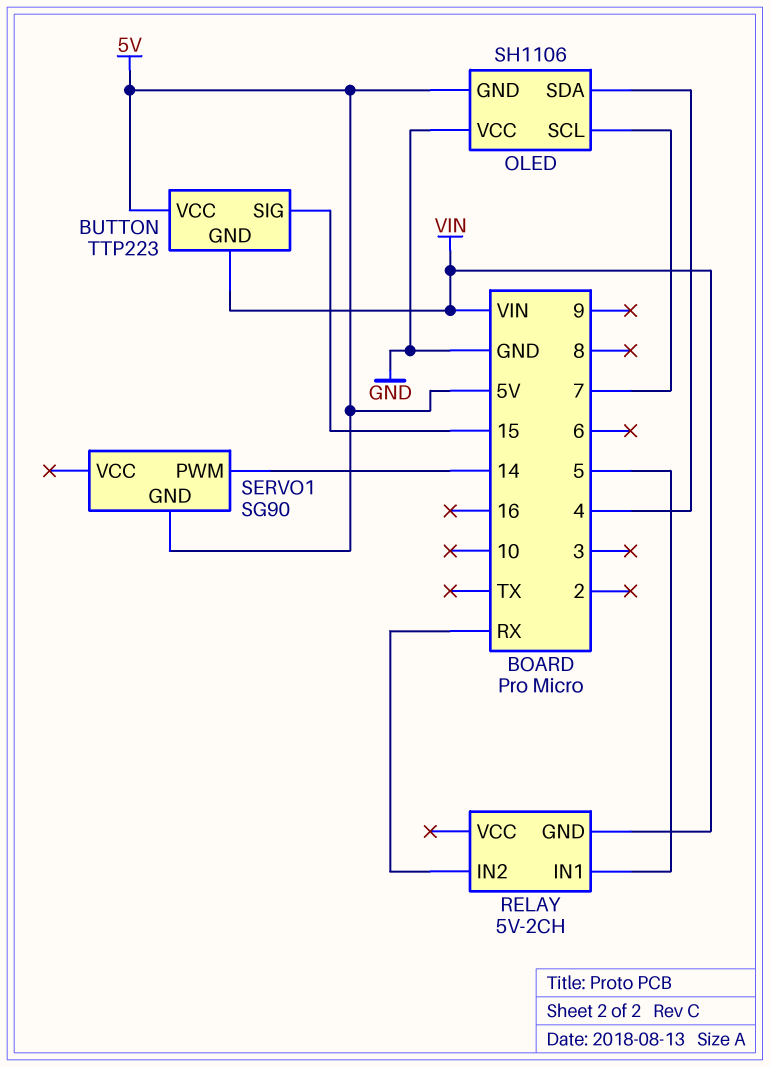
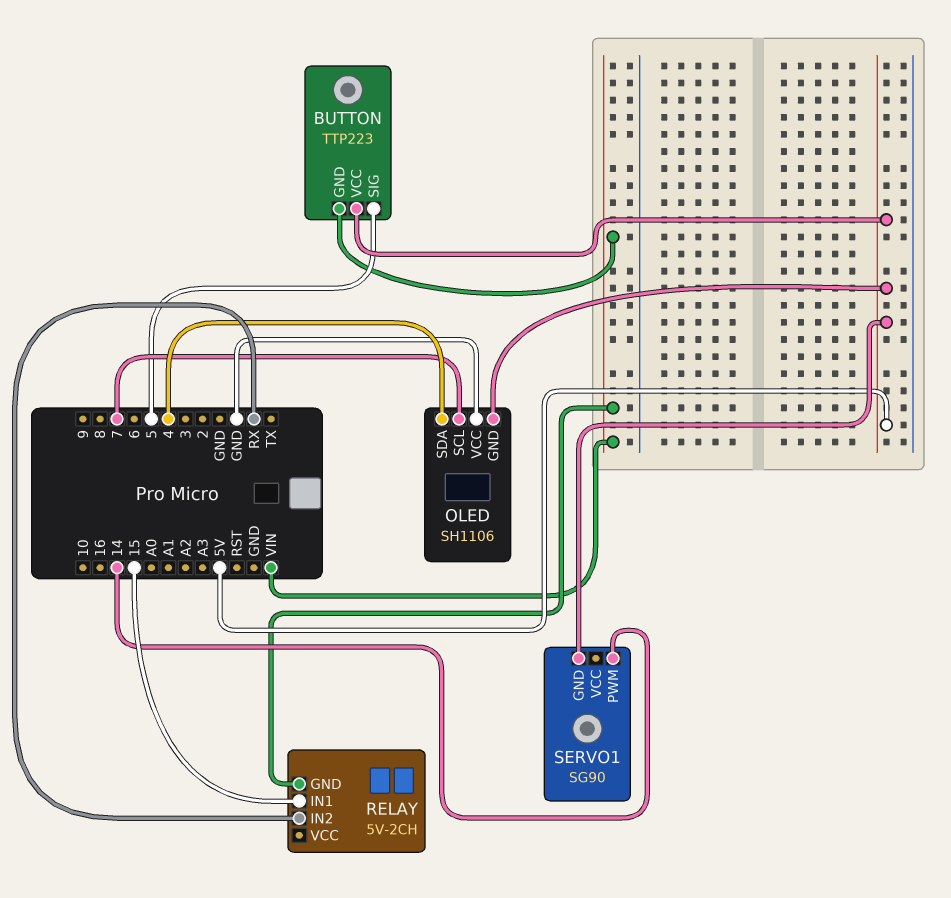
BUTTON pin SIG: 15 -> 5
RELAY pin IN1: 5 -> 15

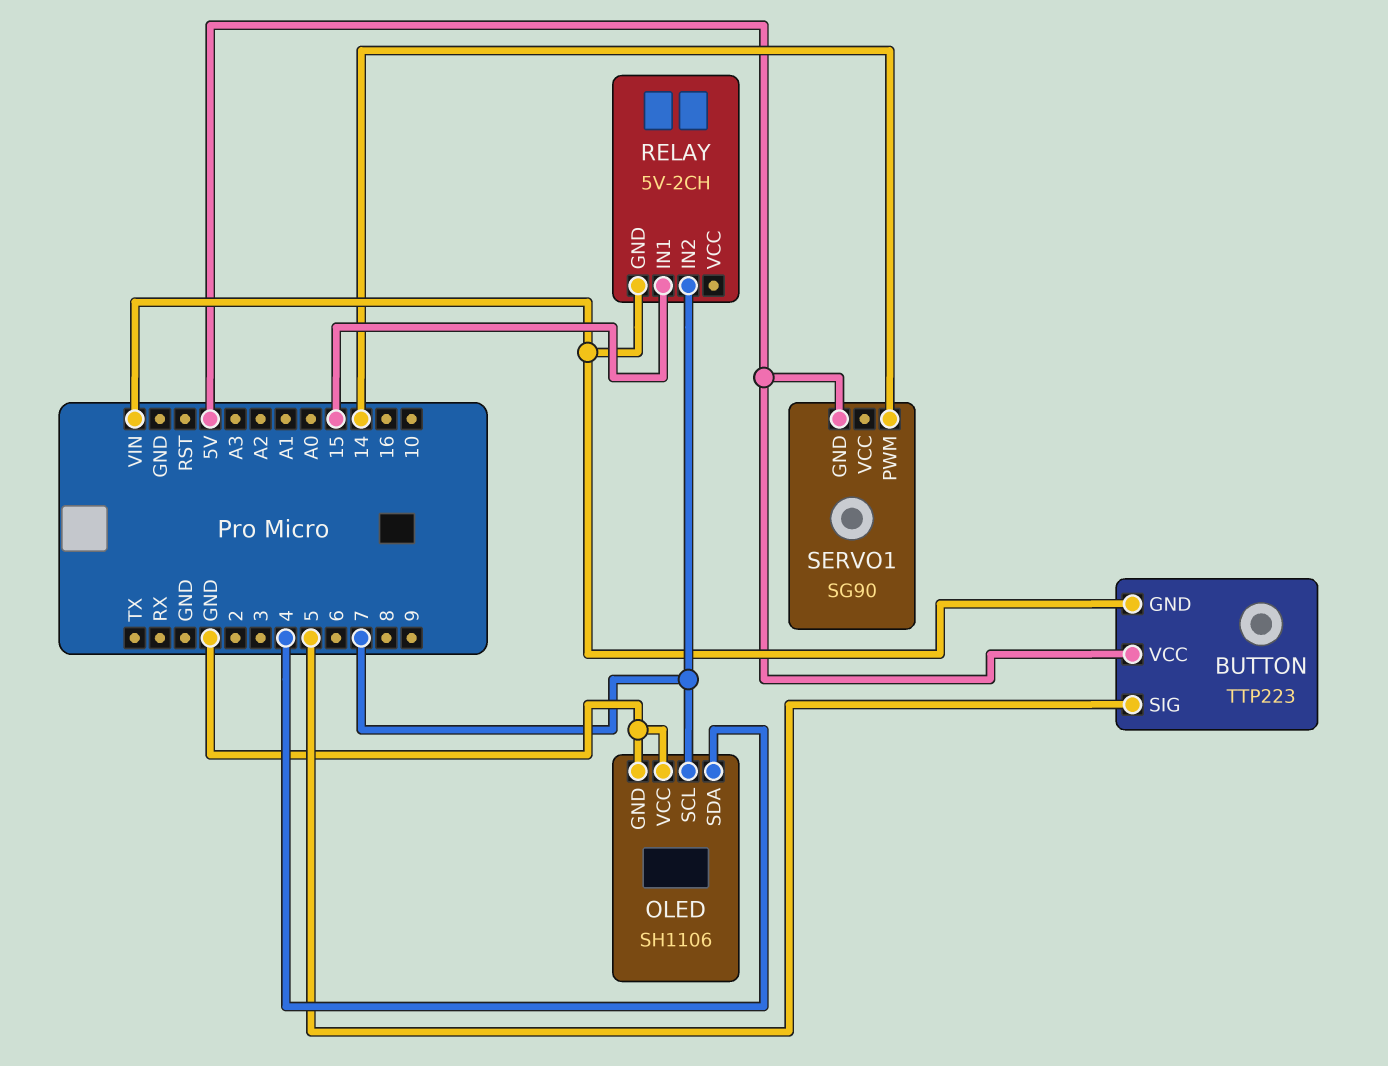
OLED pin GND: 5V -> GND
RELAY pin IN2: RX -> 7

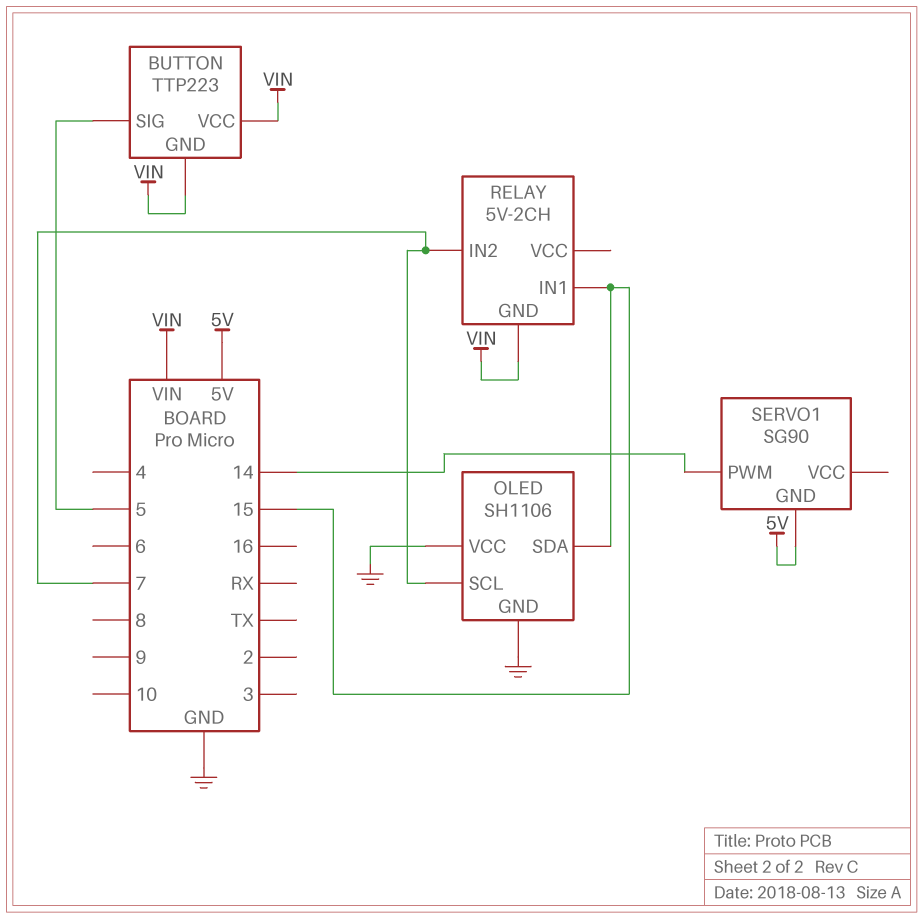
BUTTON pin VCC: 5V -> VIN
OLED pin SDA: 4 -> 15

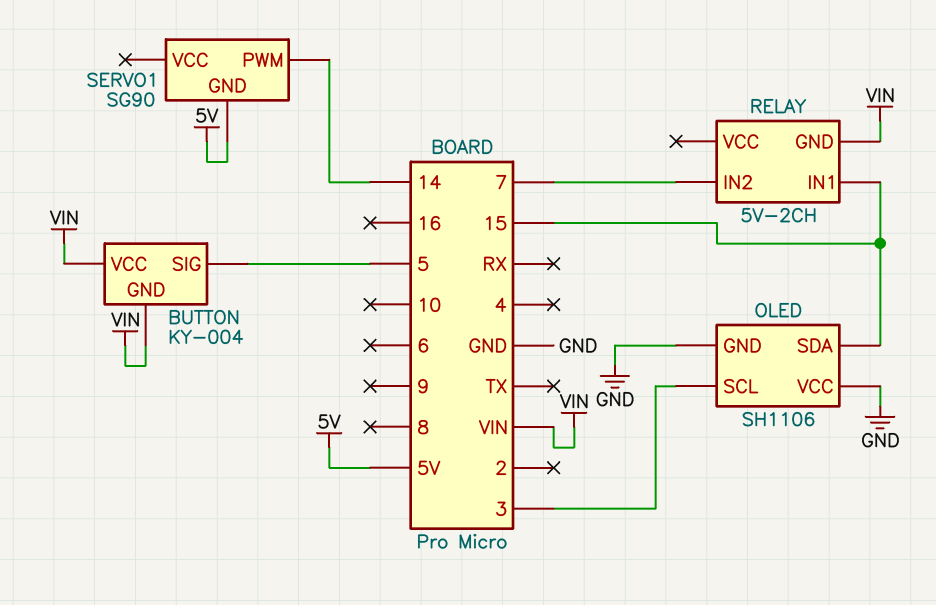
BUTTON: TTP223 -> KY-004
OLED pin SCL: 7 -> 3

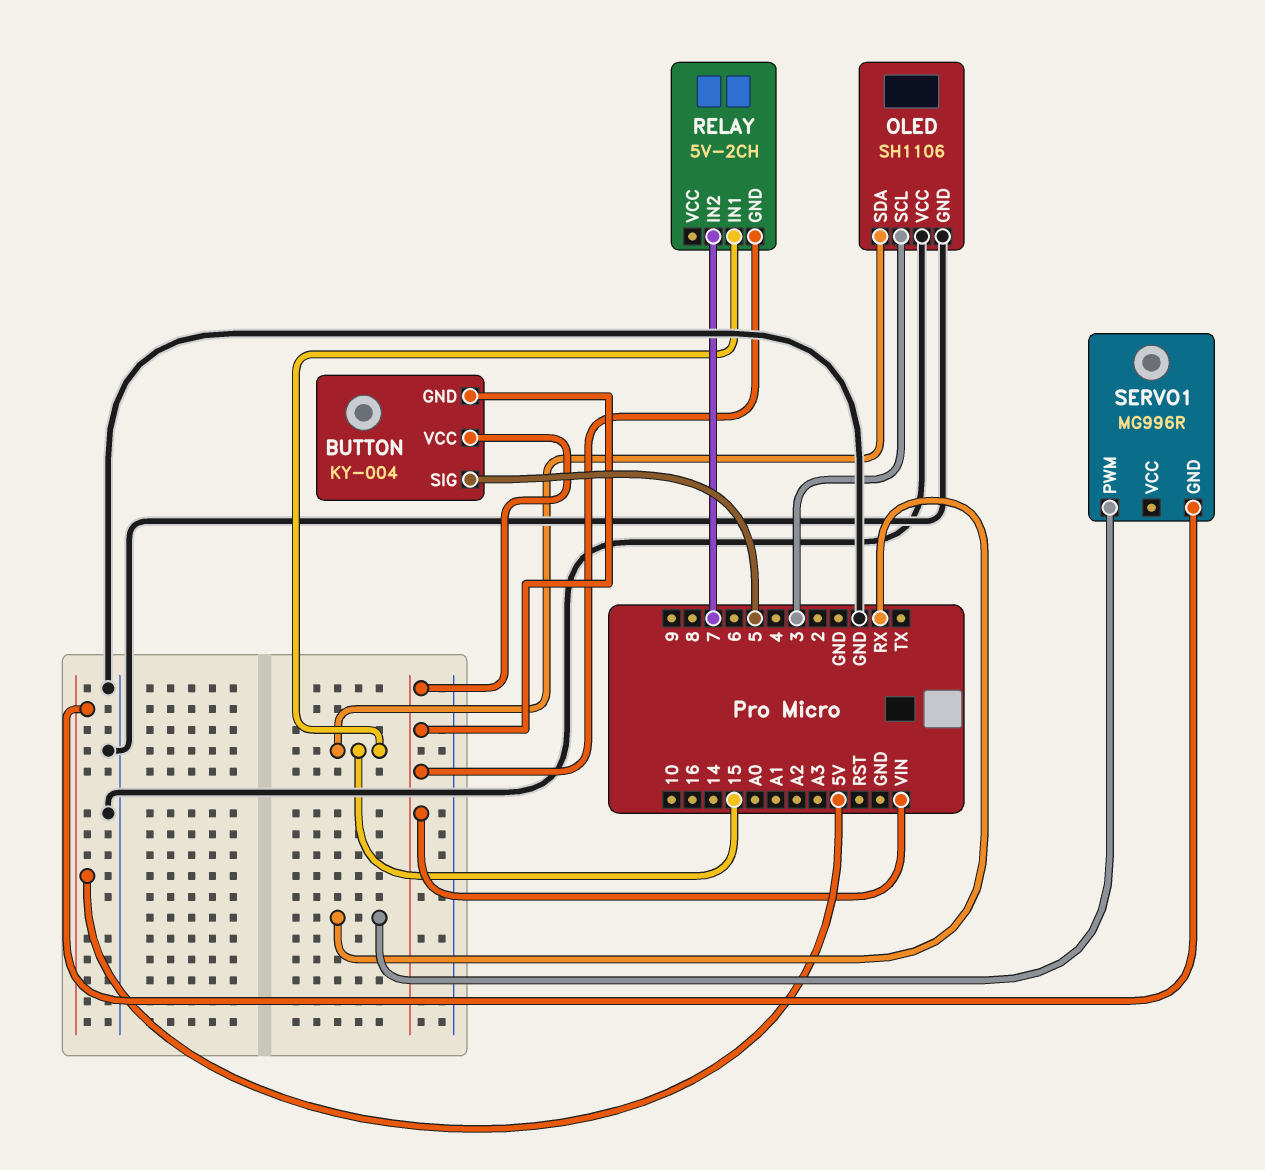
SERVO1: SG90 -> MG996R
SERVO1 pin PWM: 14 -> RX

